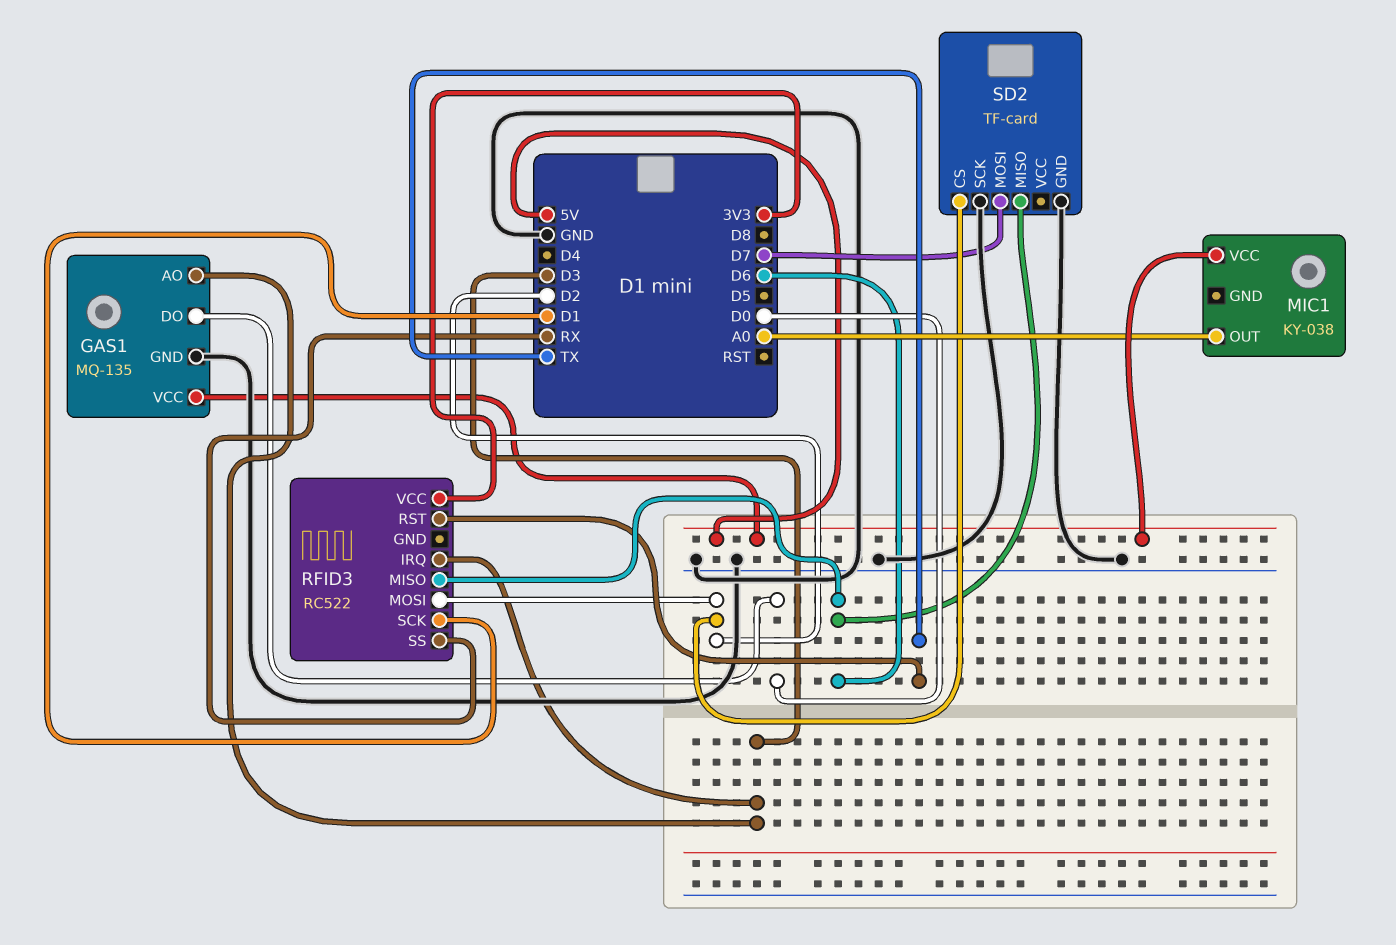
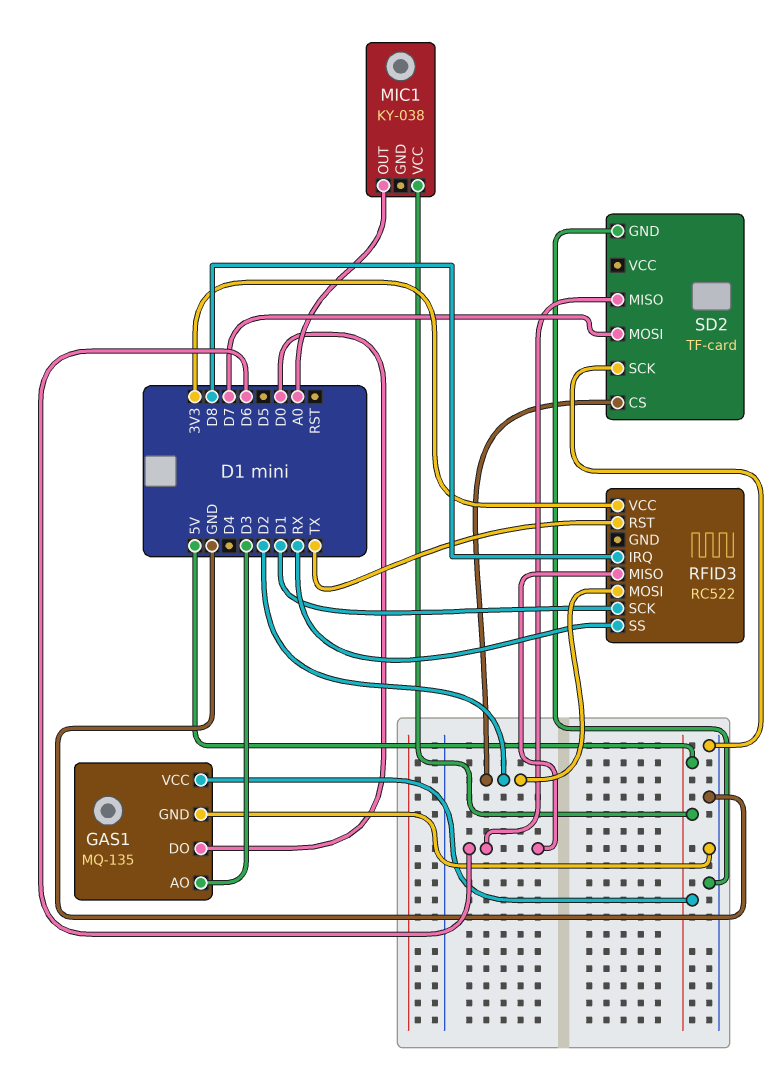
RFID3 pin IRQ: D3 -> D8

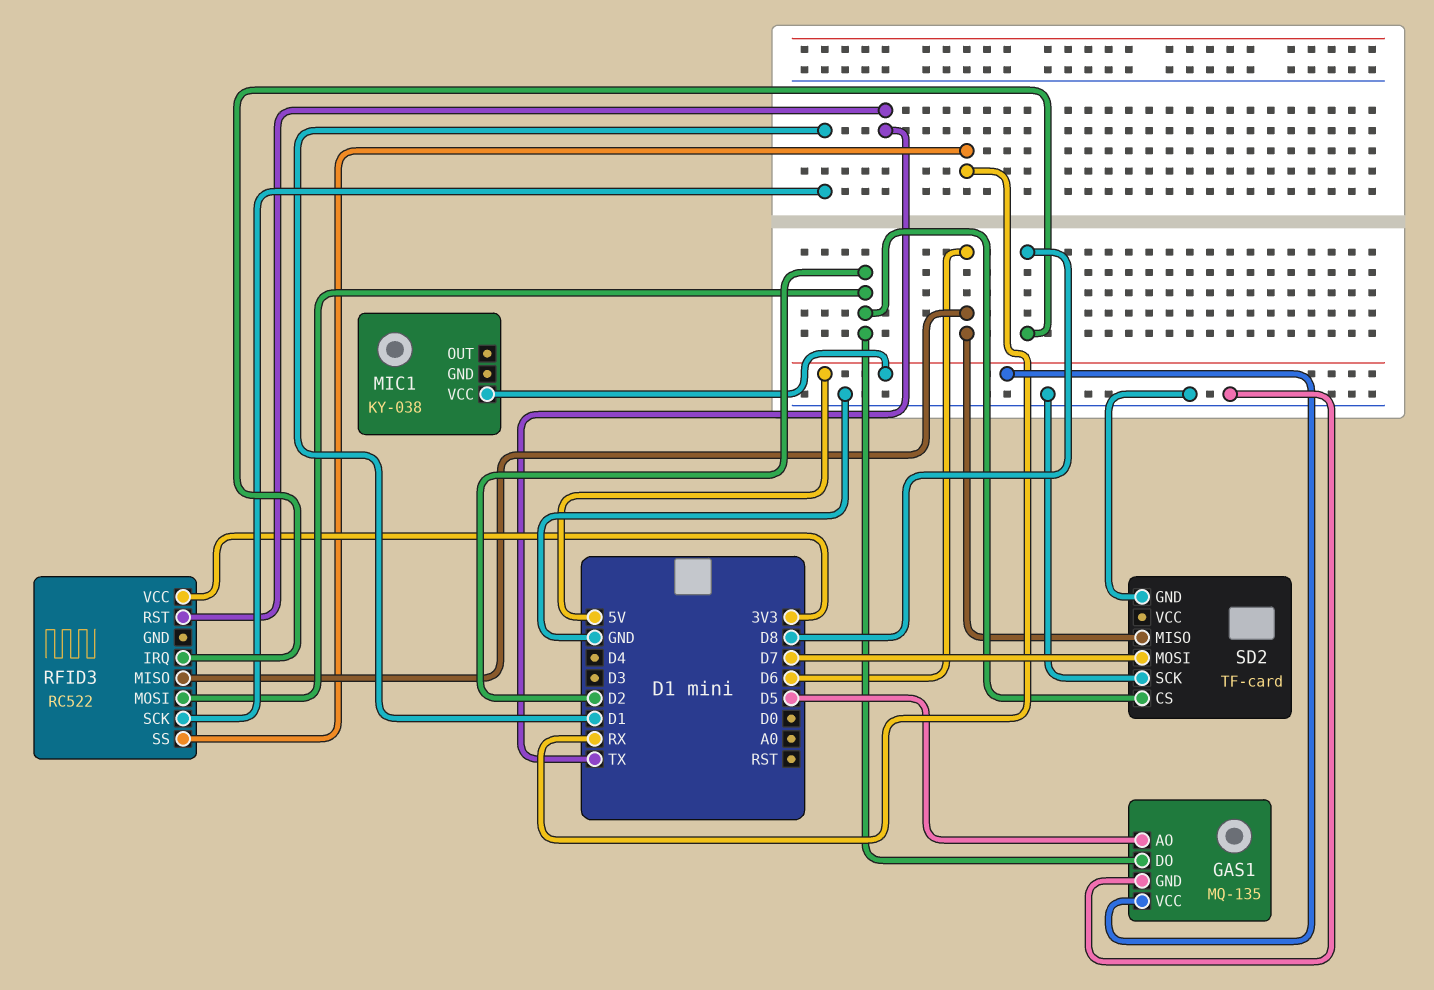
GAS1 pin AO: D3 -> D5
GAS1 pin DO: D0 -> D2
MIC1 pin OUT: A0 -> none

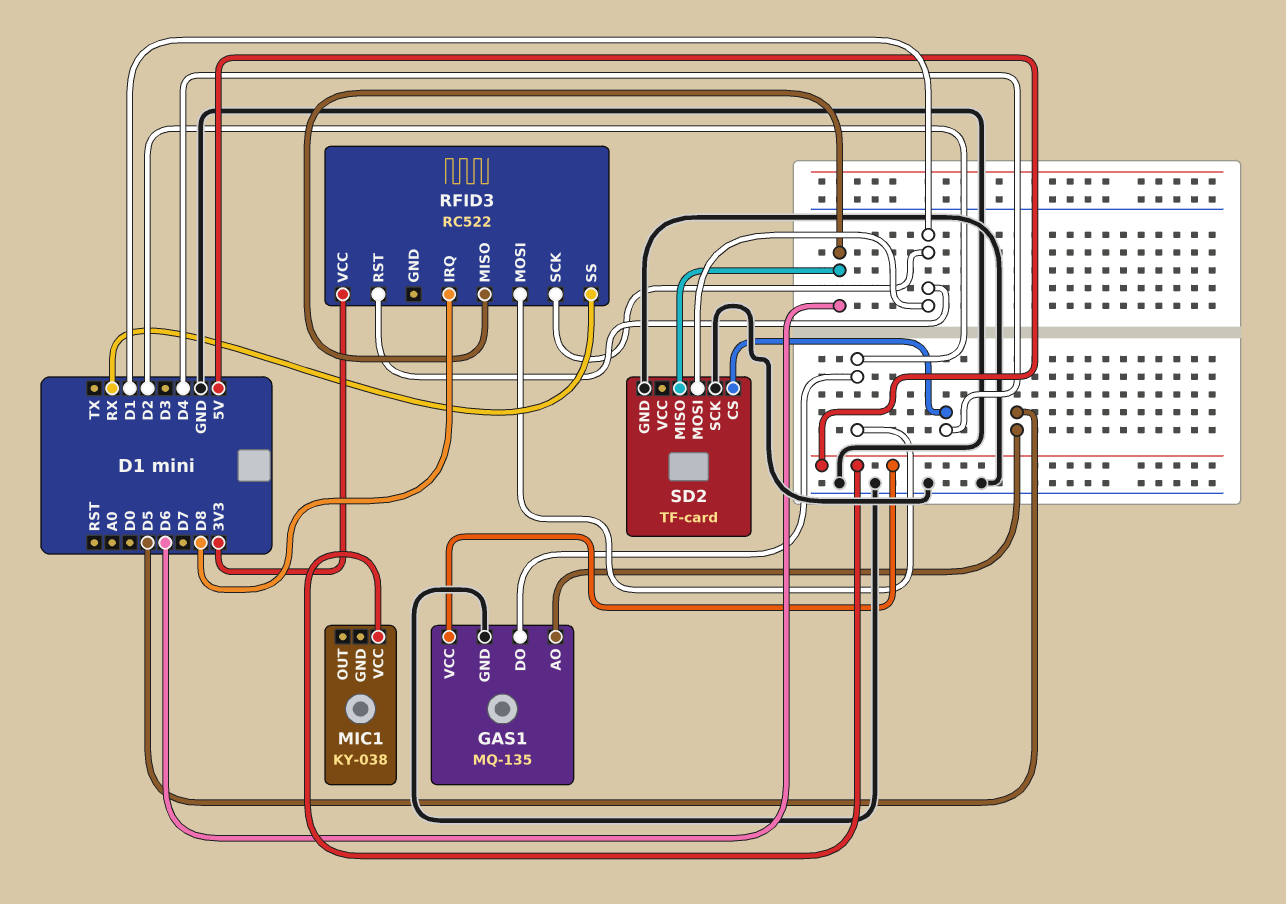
RFID3 pin RST: TX -> D1
SD2 pin CS: D2 -> D4
SD2 pin MOSI: D7 -> D1

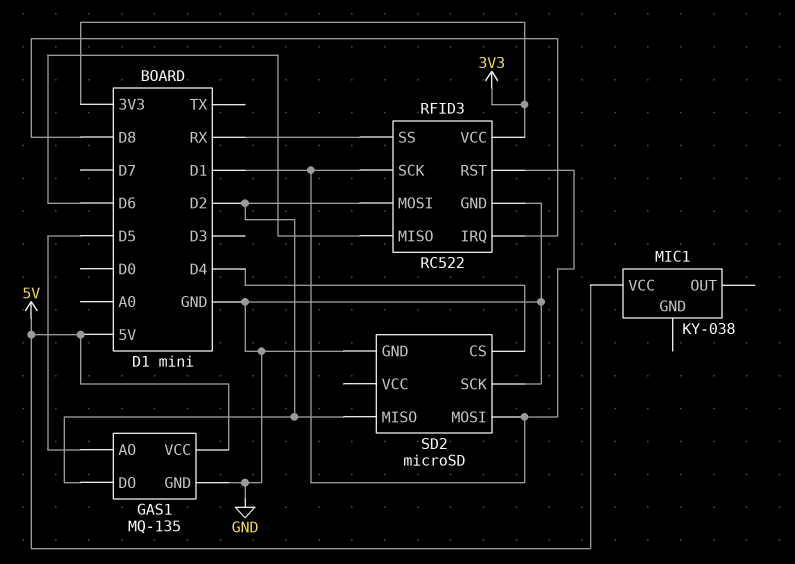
RFID3 pin GND: none -> GND
SD2: TF-card -> microSD
SD2 pin MISO: D6 -> D2

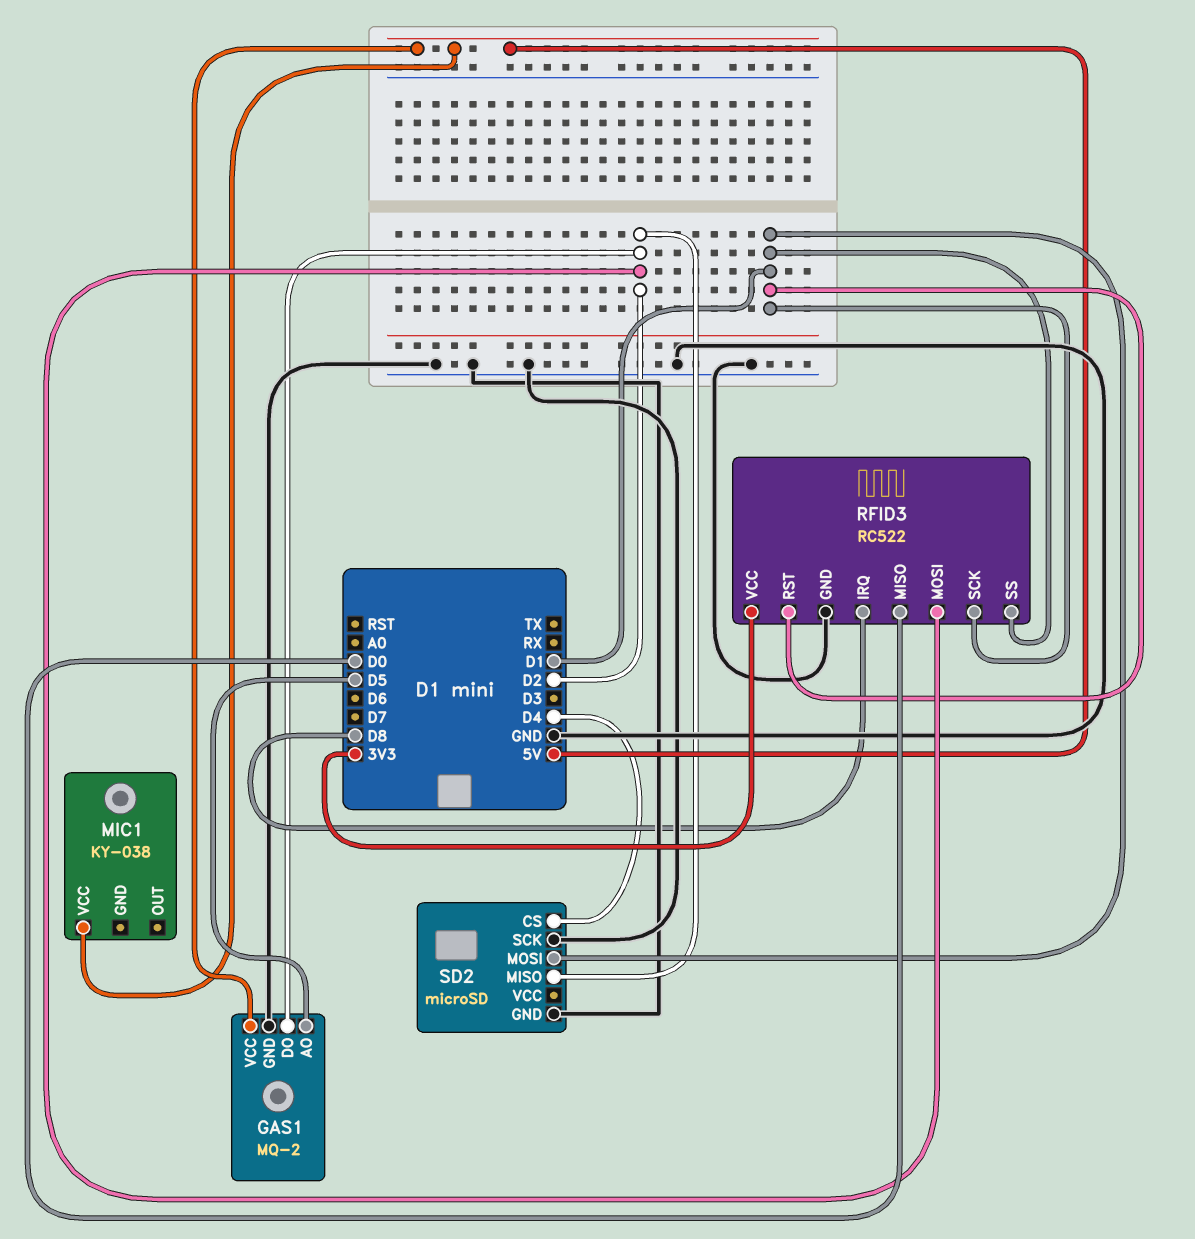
GAS1: MQ-135 -> MQ-2
RFID3 pin MISO: D6 -> D0
RFID3 pin SS: RX -> D1

